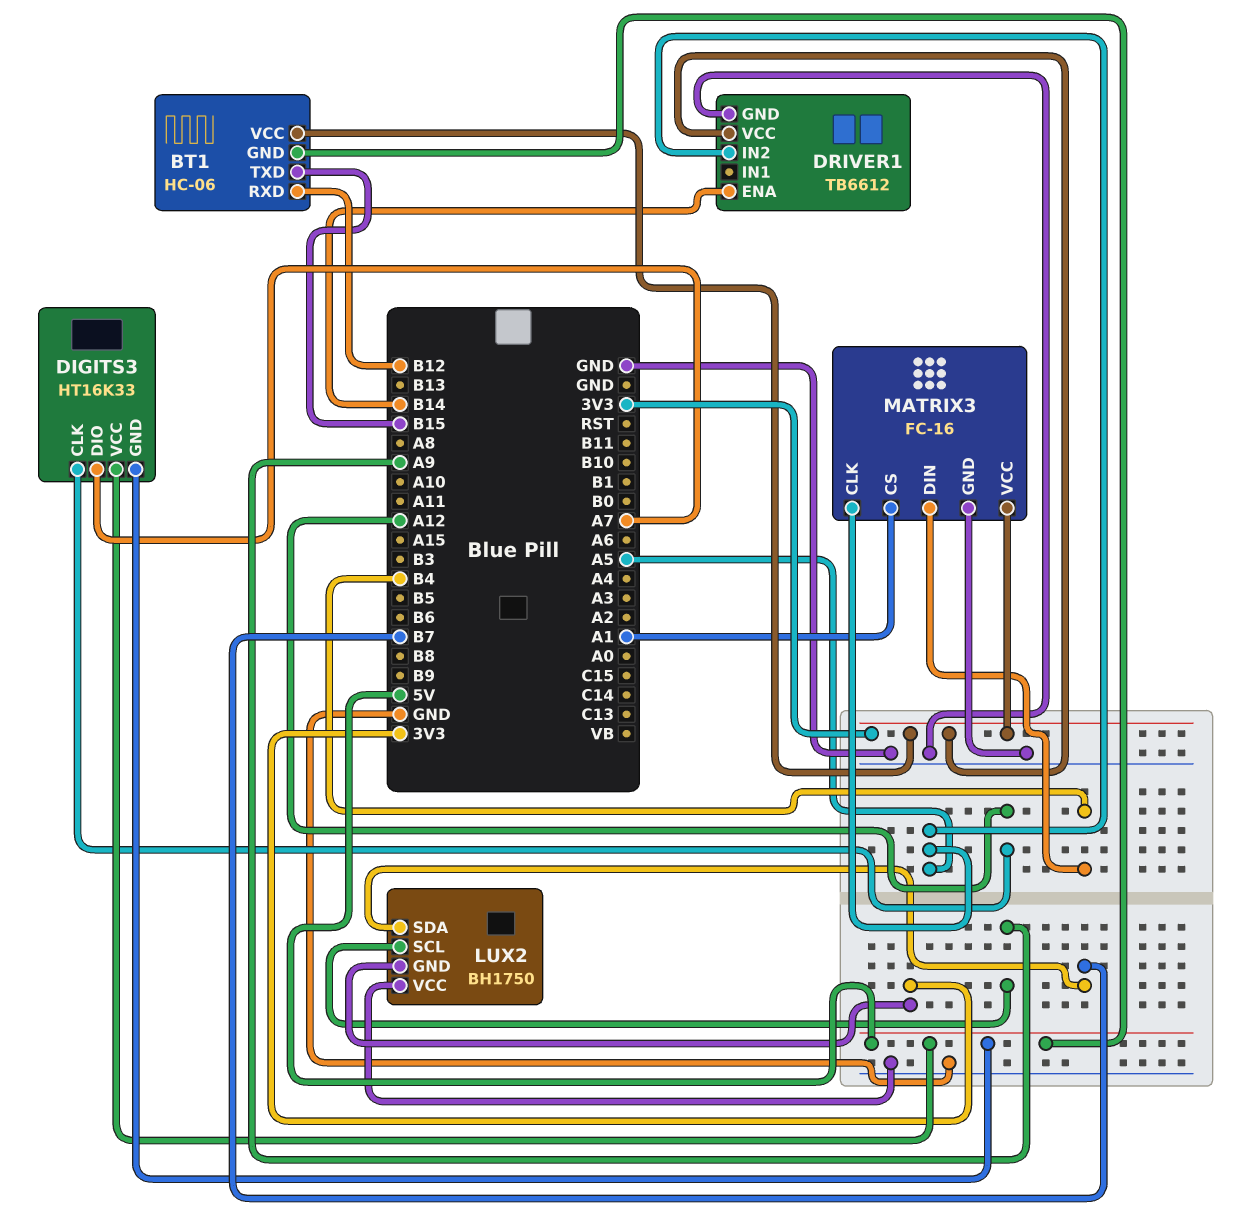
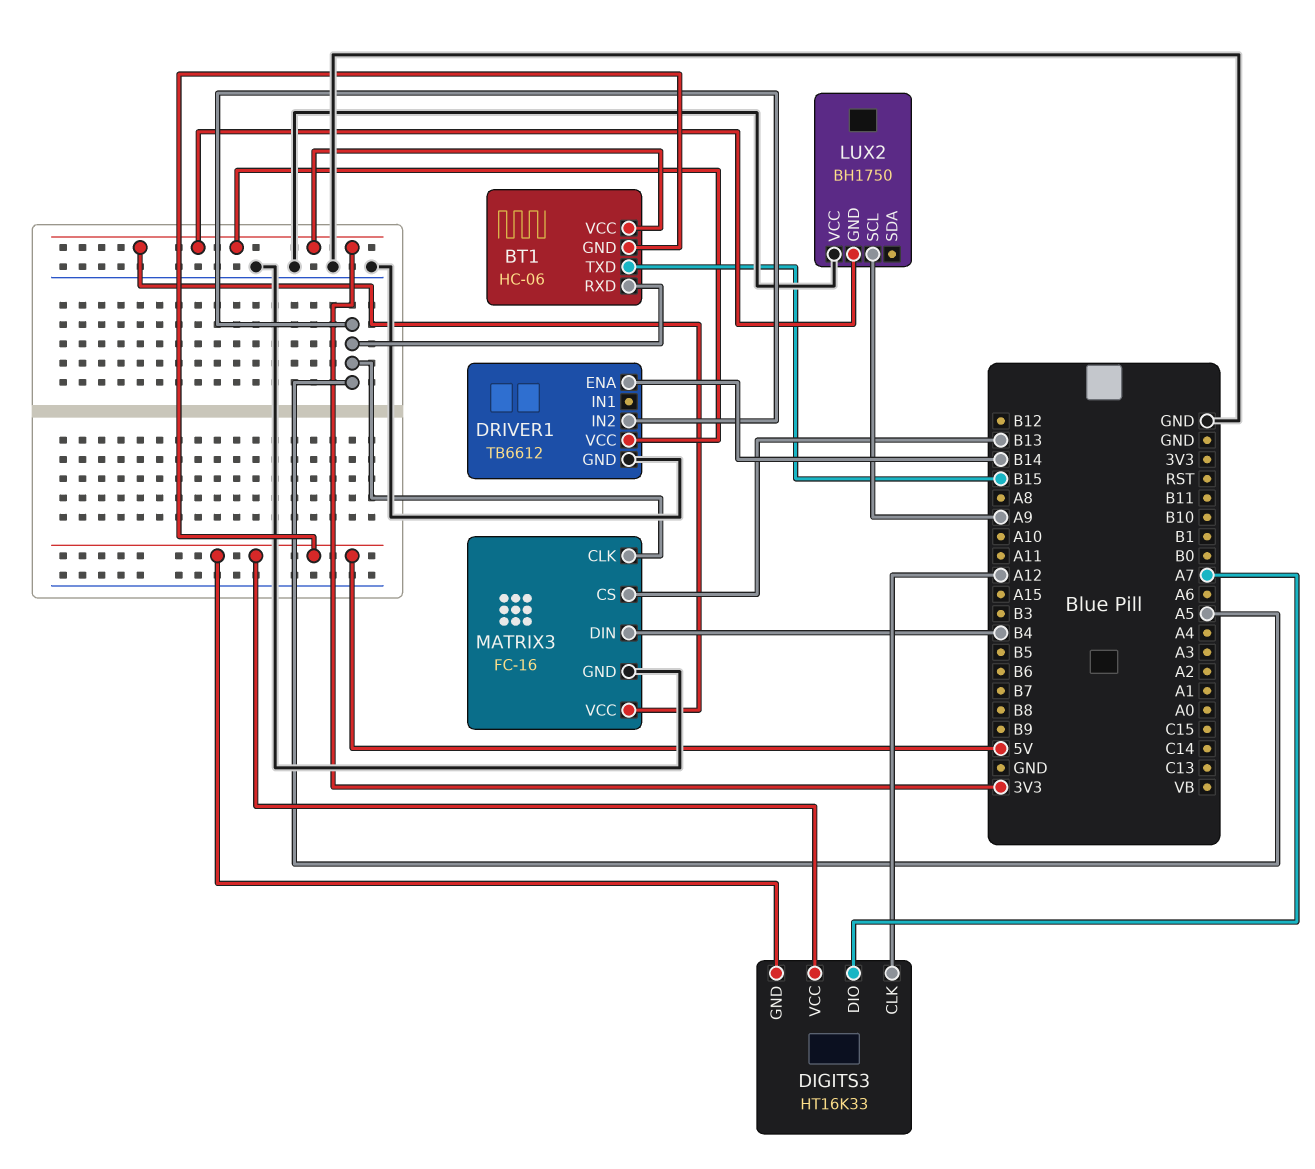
BT1 pin RXD: B12 -> A5
LUX2 pin SDA: B7 -> none
MATRIX3 pin CS: A1 -> B13

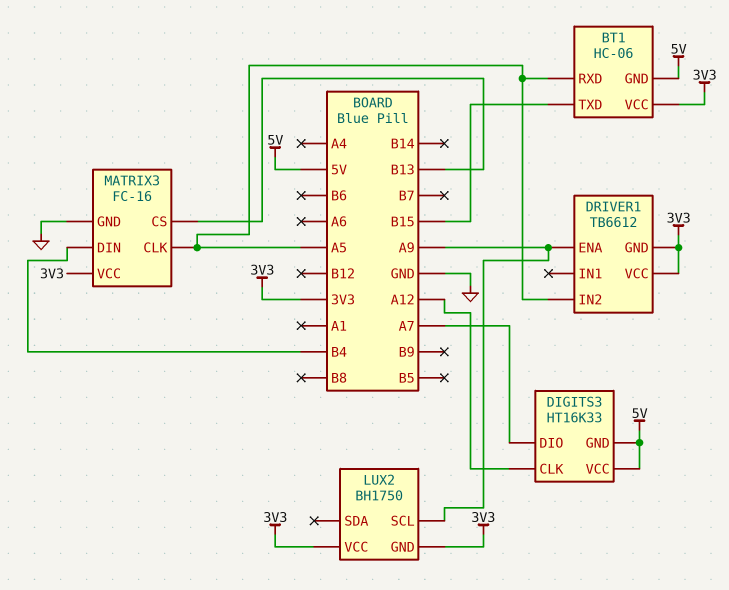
DRIVER1 pin ENA: B14 -> A9
DRIVER1 pin GND: GND -> 3V3
LUX2 pin VCC: GND -> 3V3

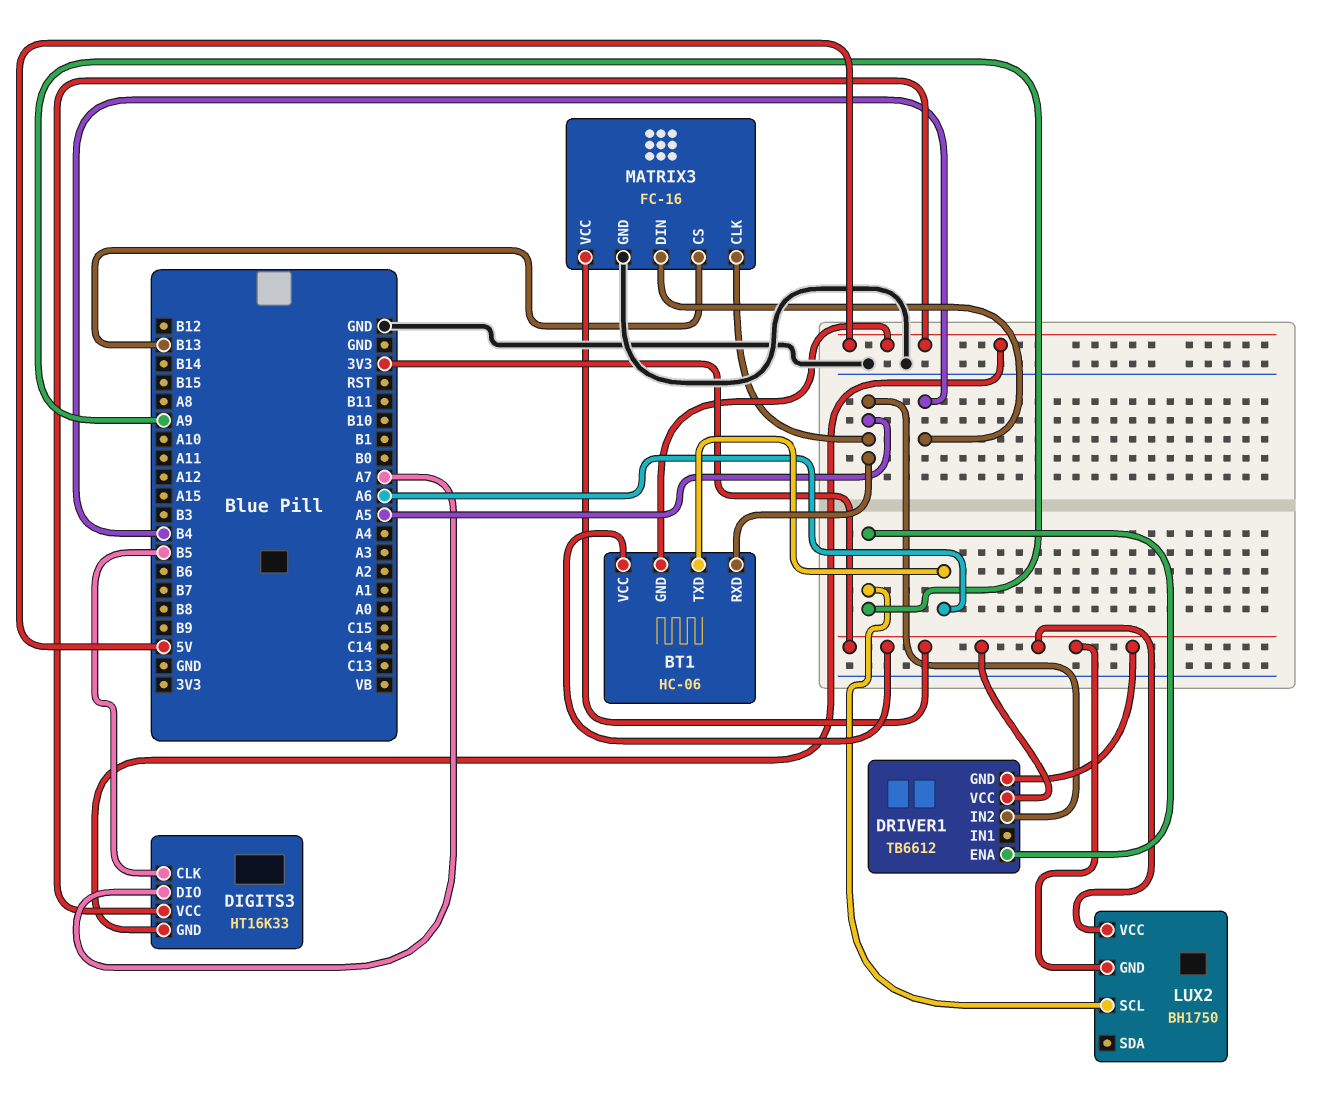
BT1 pin TXD: B15 -> A6
DIGITS3 pin CLK: A12 -> B5

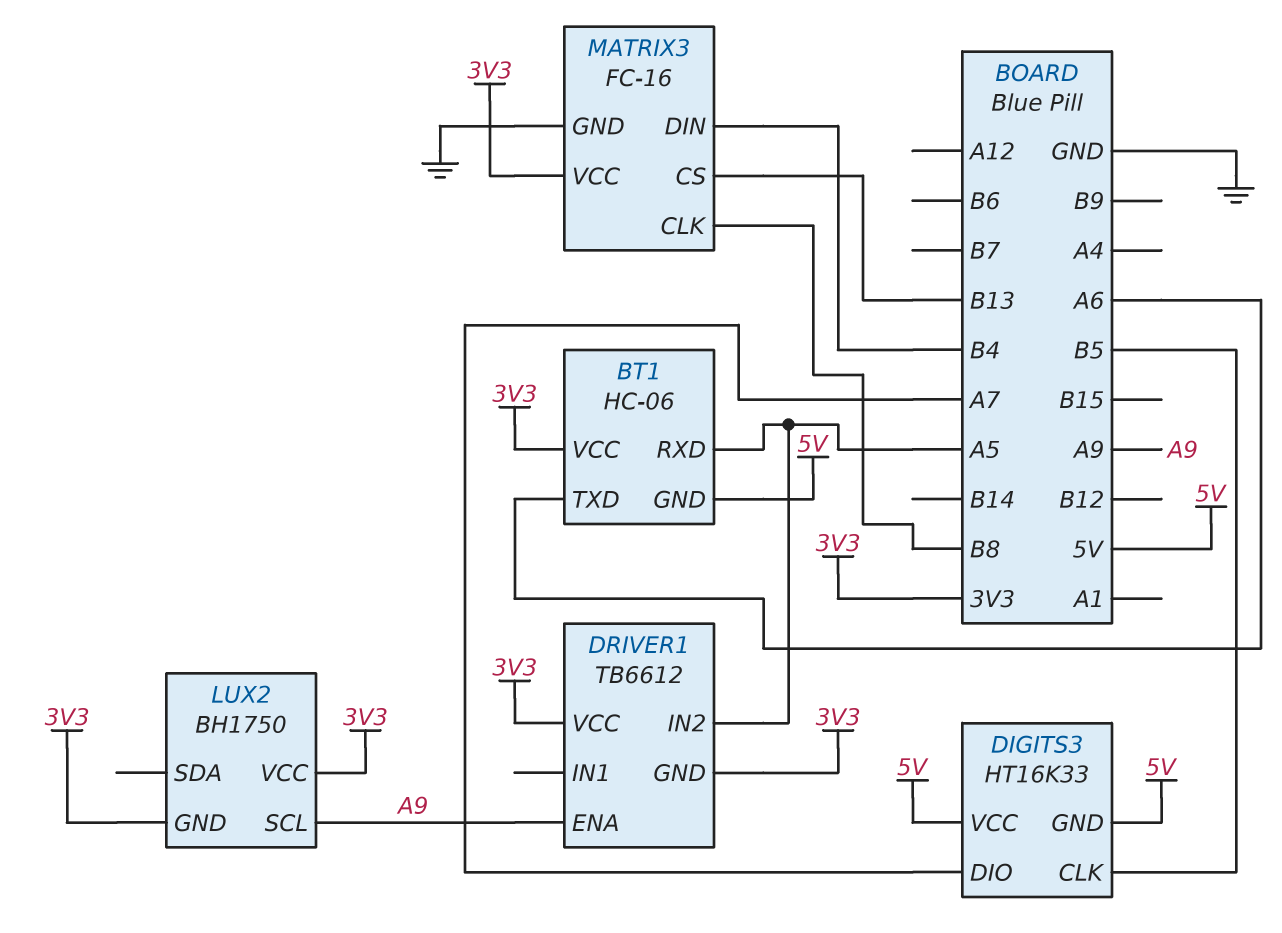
MATRIX3 pin CLK: A5 -> B8

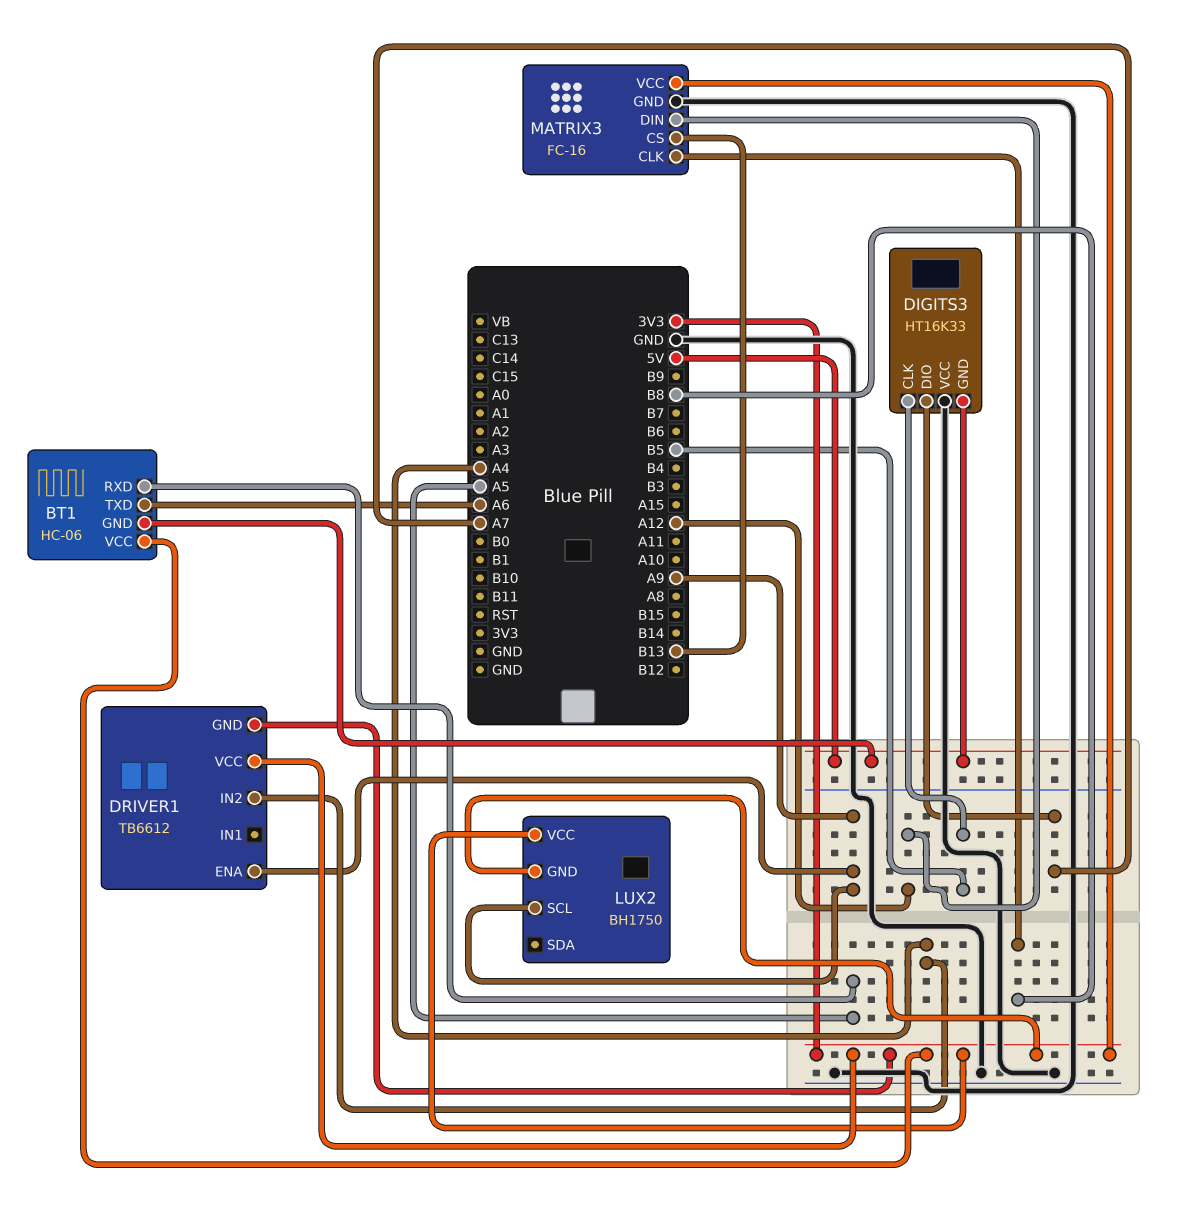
DIGITS3 pin VCC: 5V -> GND
DRIVER1 pin IN2: A5 -> A4
MATRIX3 pin DIN: B4 -> A12

